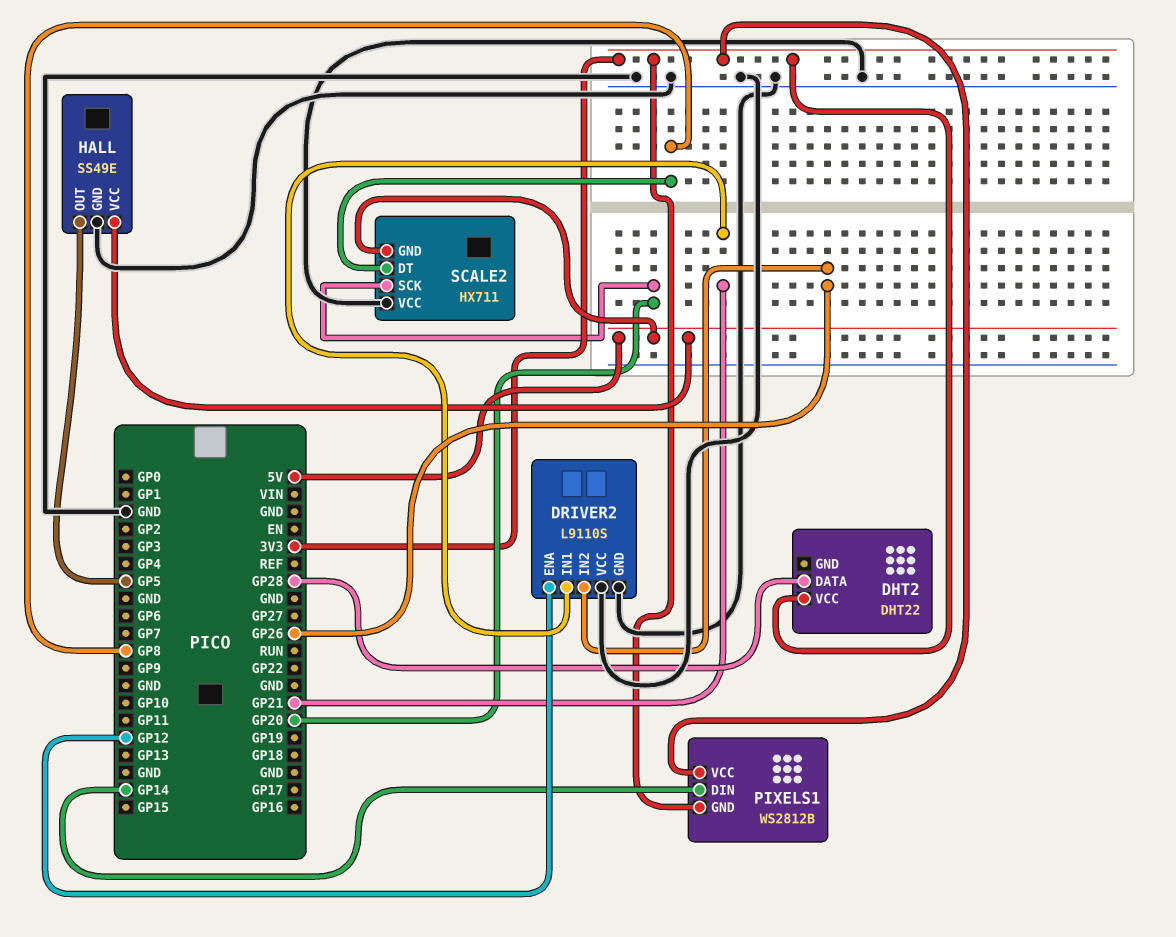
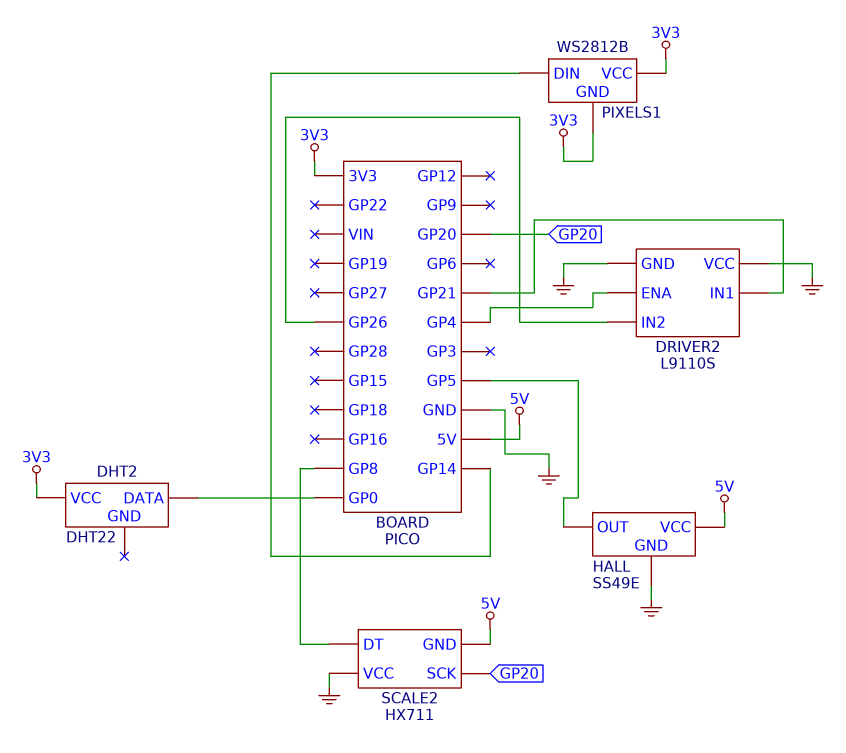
DHT2 pin DATA: GP28 -> GP0
DRIVER2 pin ENA: GP12 -> GP4

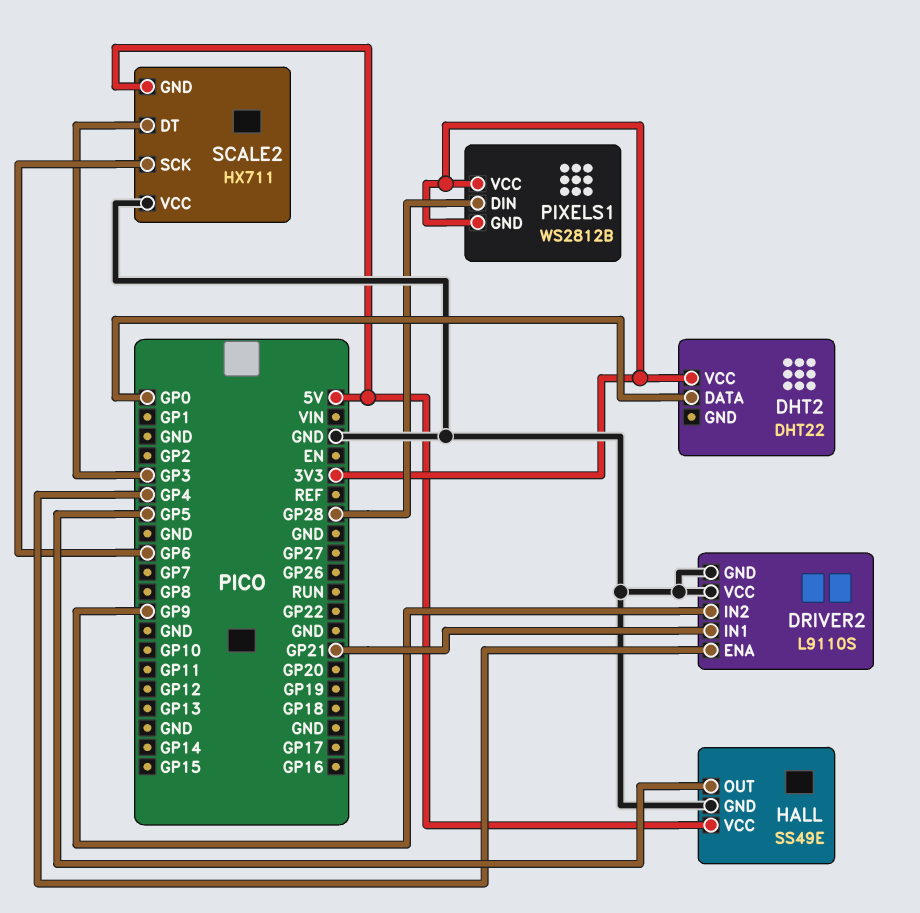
DRIVER2 pin IN2: GP26 -> GP9
PIXELS1 pin DIN: GP14 -> GP28
SCALE2 pin DT: GP8 -> GP3
SCALE2 pin SCK: GP20 -> GP6

